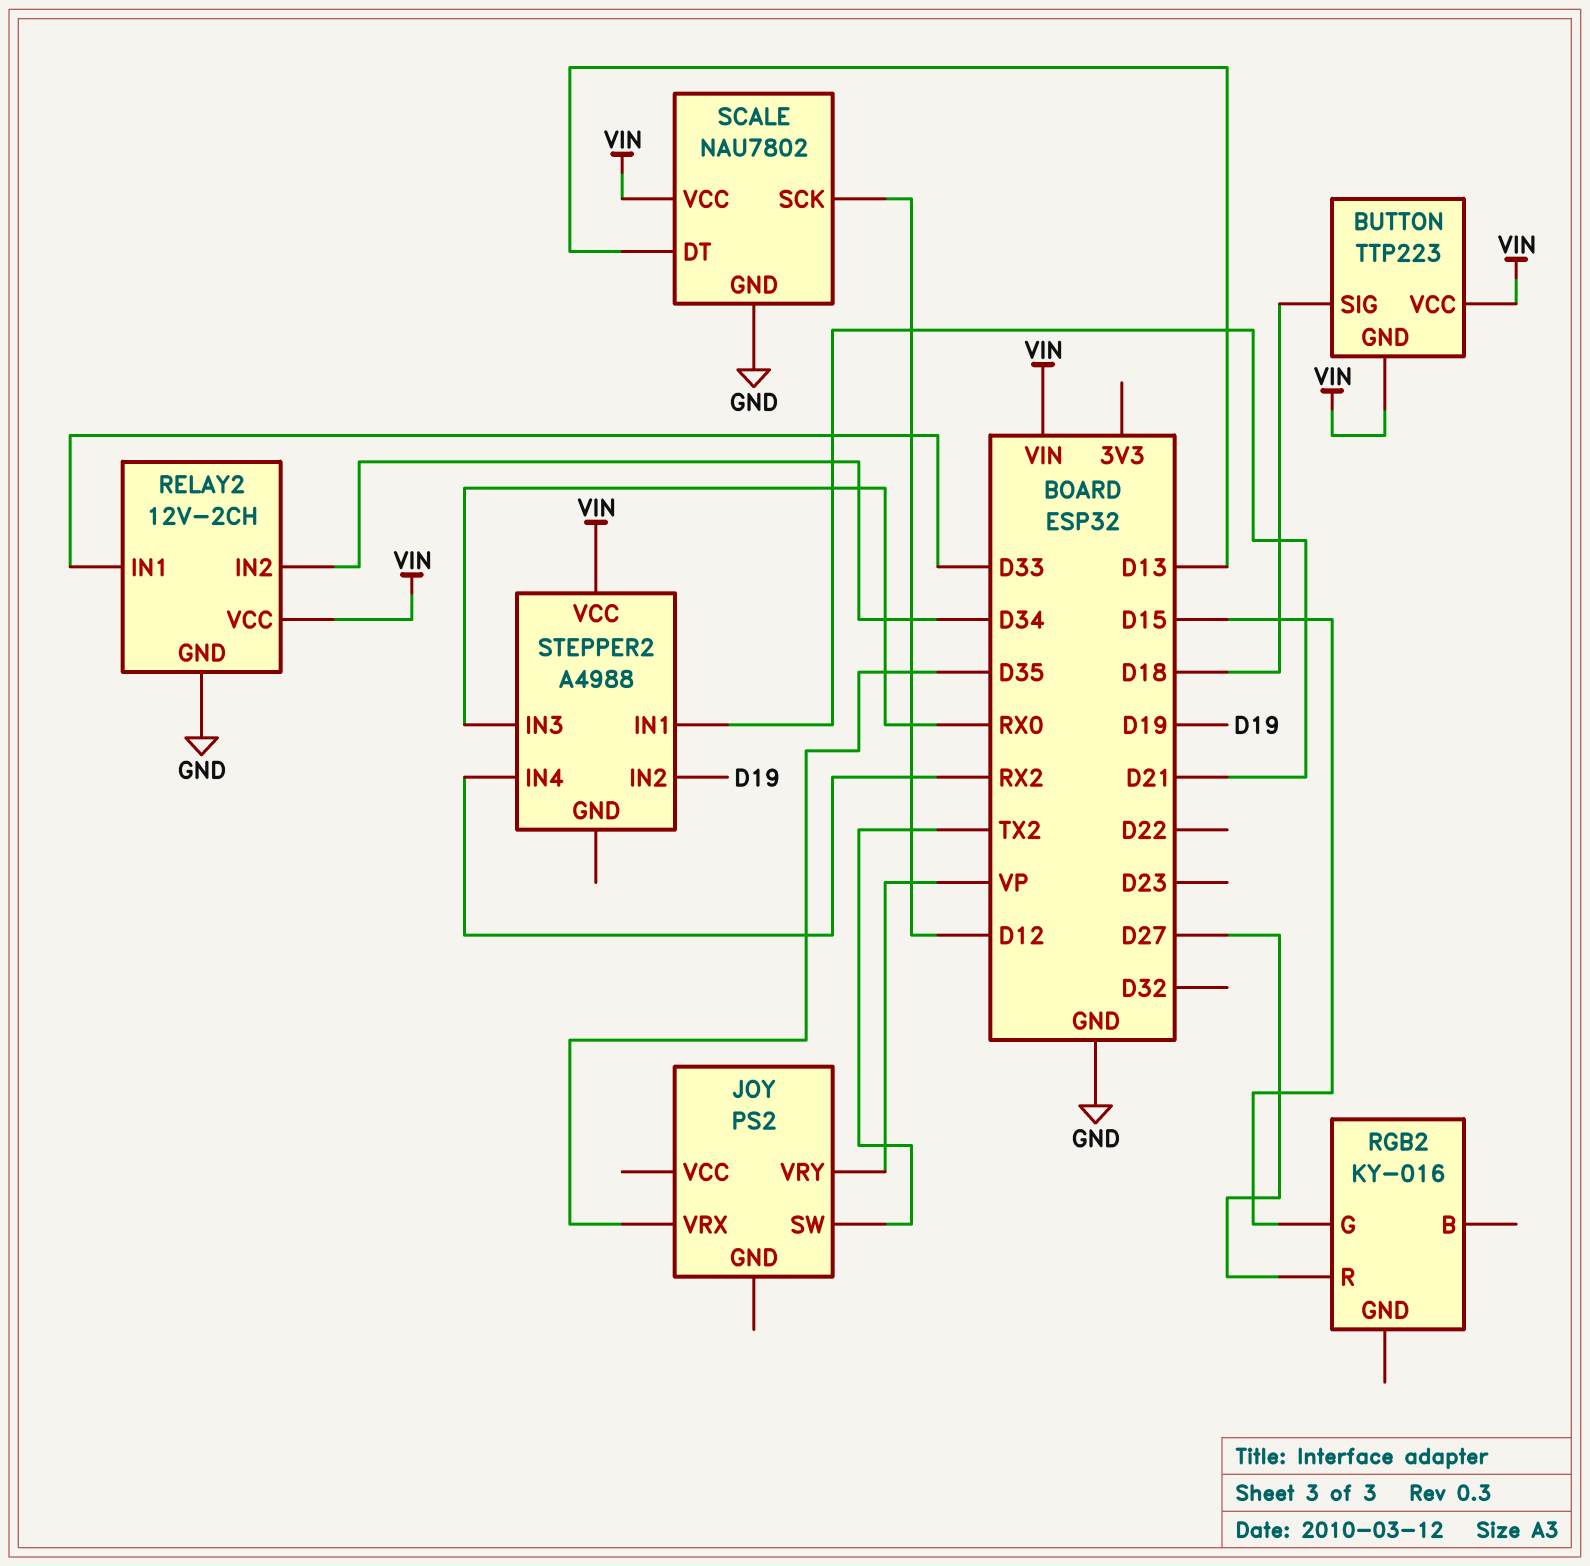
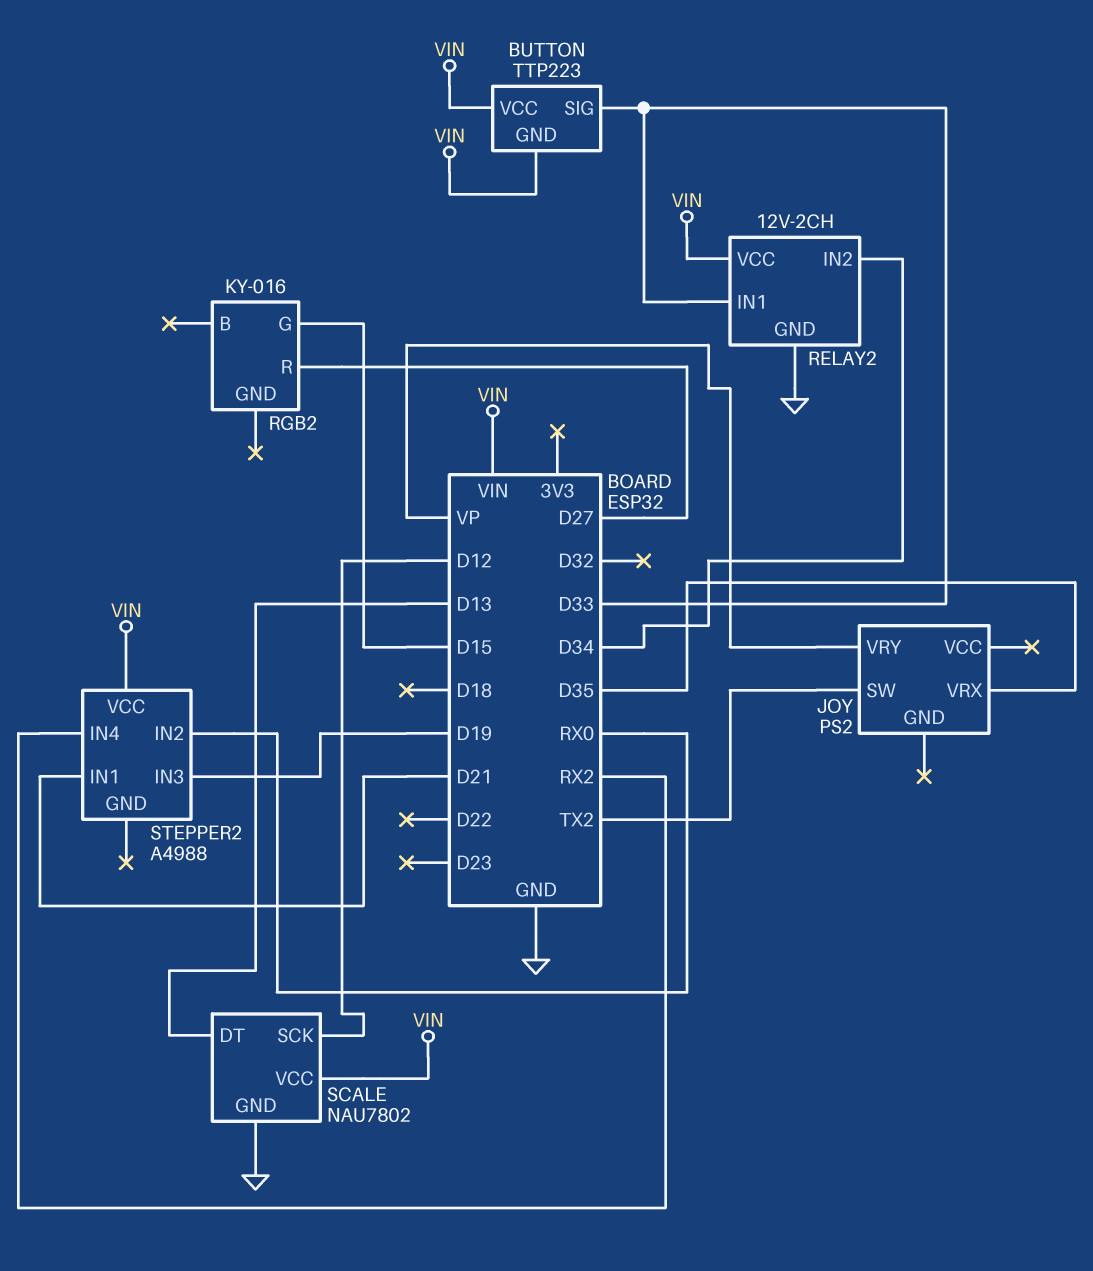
BUTTON pin SIG: D18 -> D33
STEPPER2 pin IN2: D19 -> RX0
STEPPER2 pin IN3: RX0 -> D19

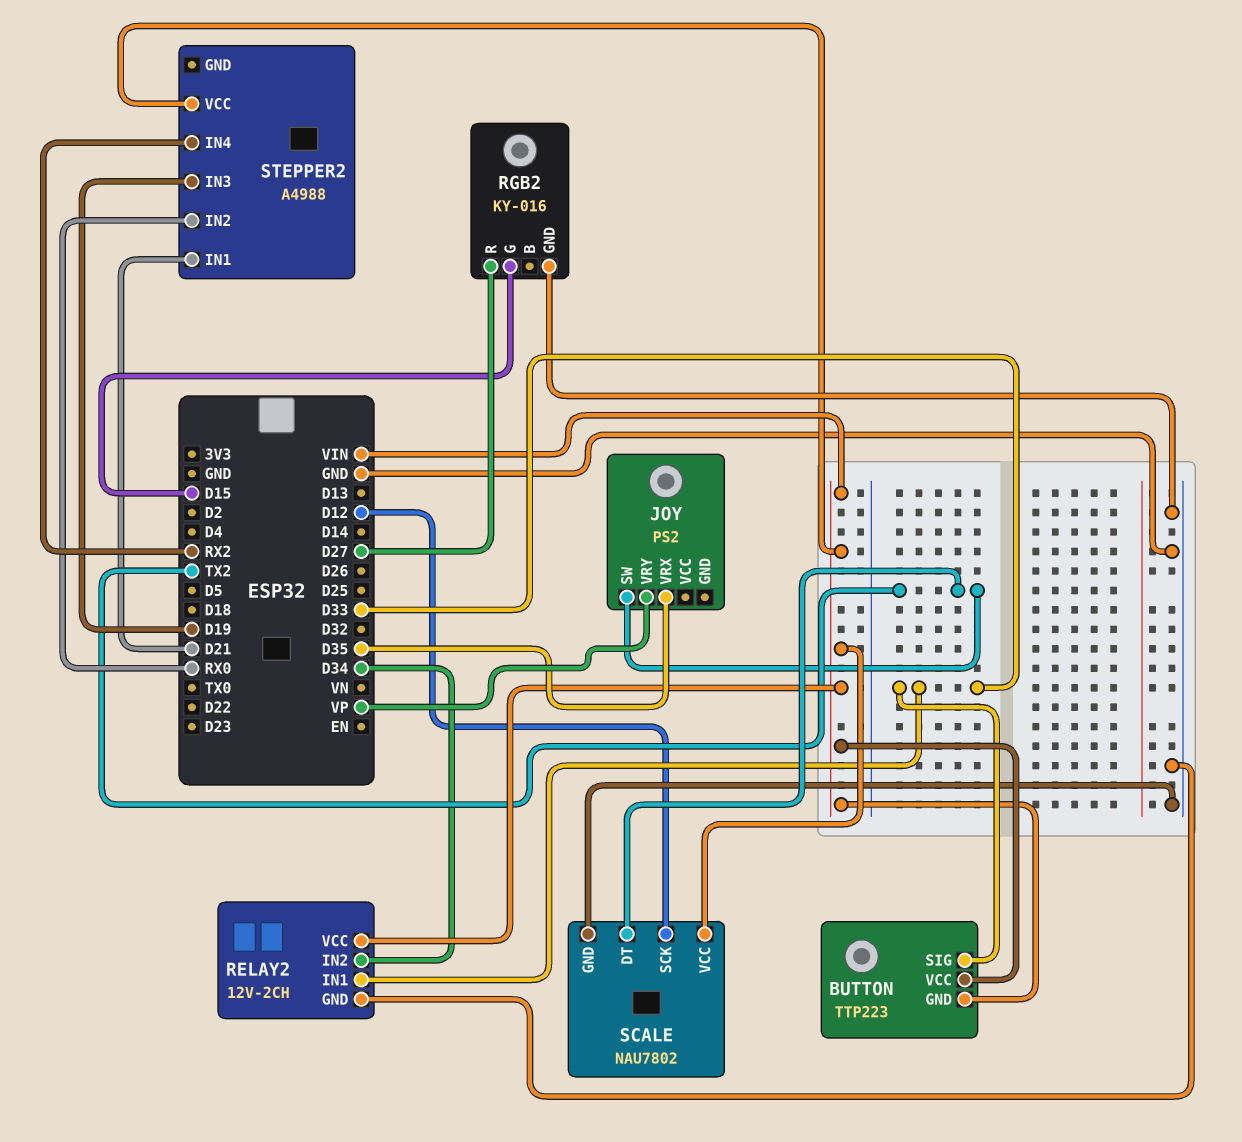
RGB2 pin GND: none -> GND
SCALE pin DT: D13 -> TX2

